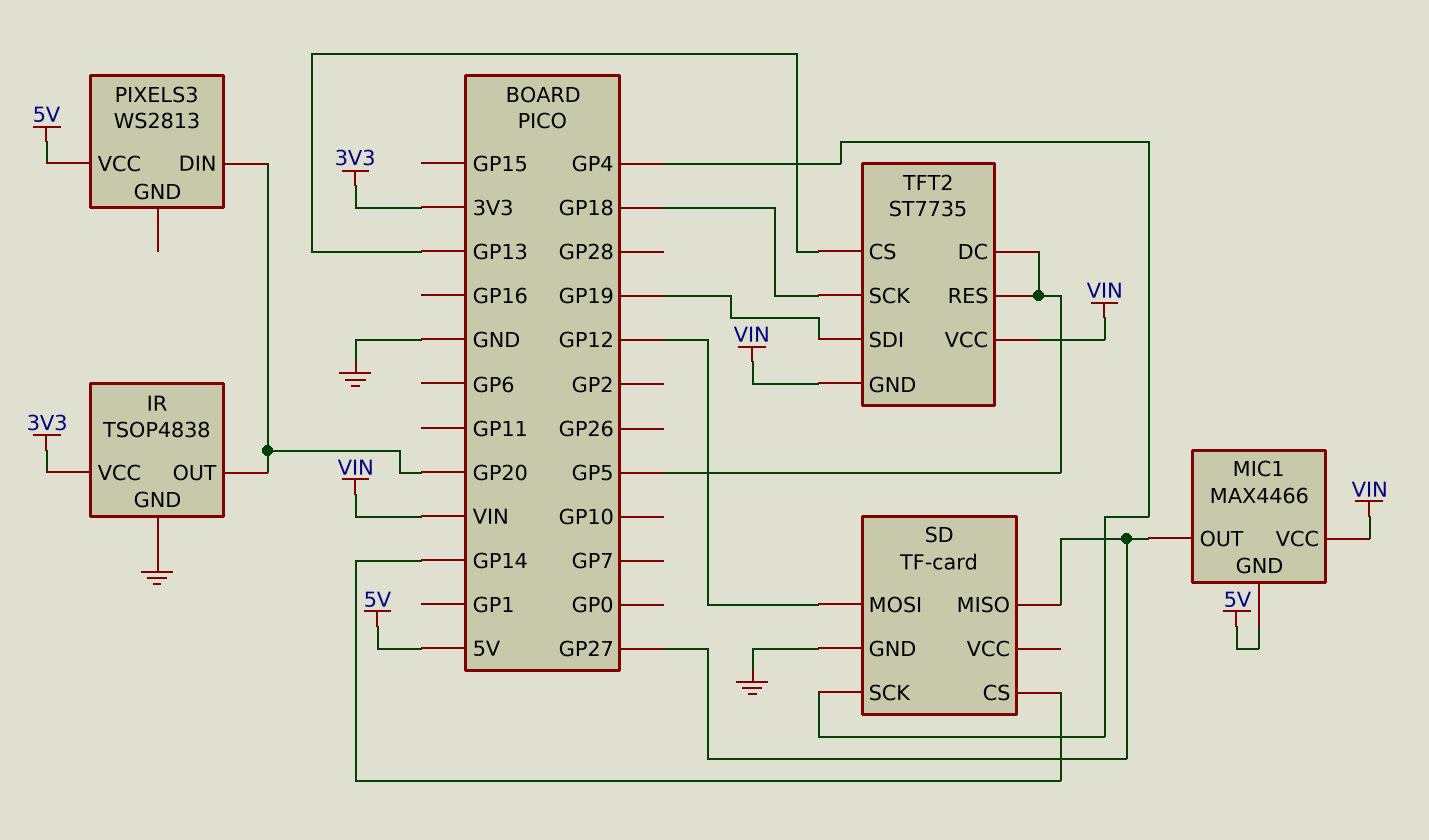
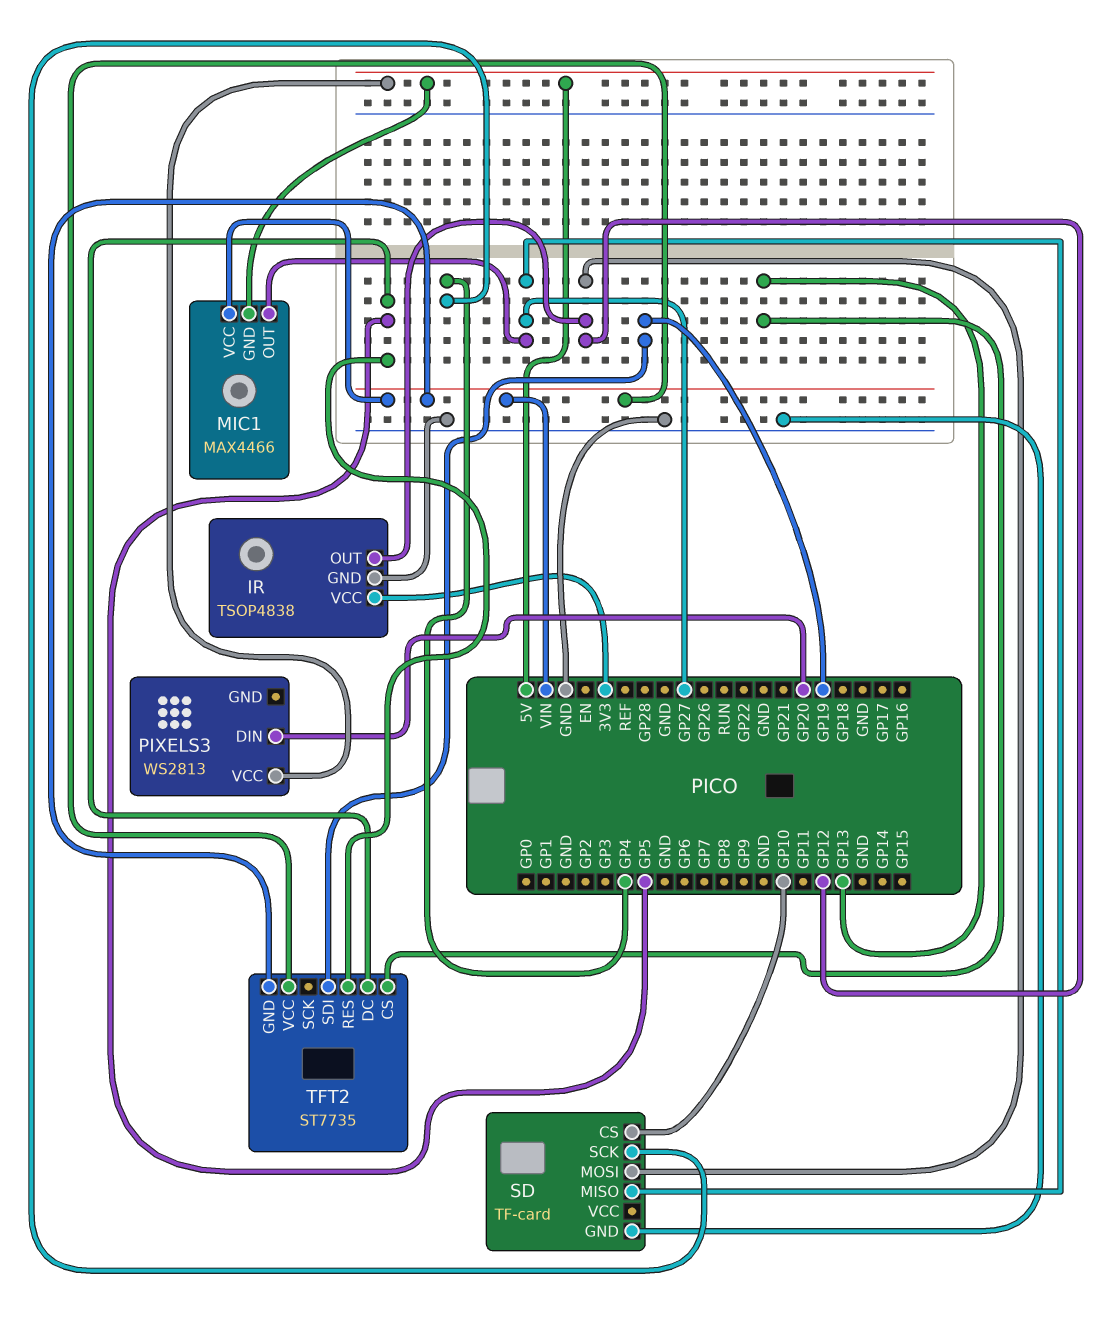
IR pin OUT: GP20 -> GP12
SD pin CS: GP14 -> GP10
TFT2 pin SCK: GP18 -> none

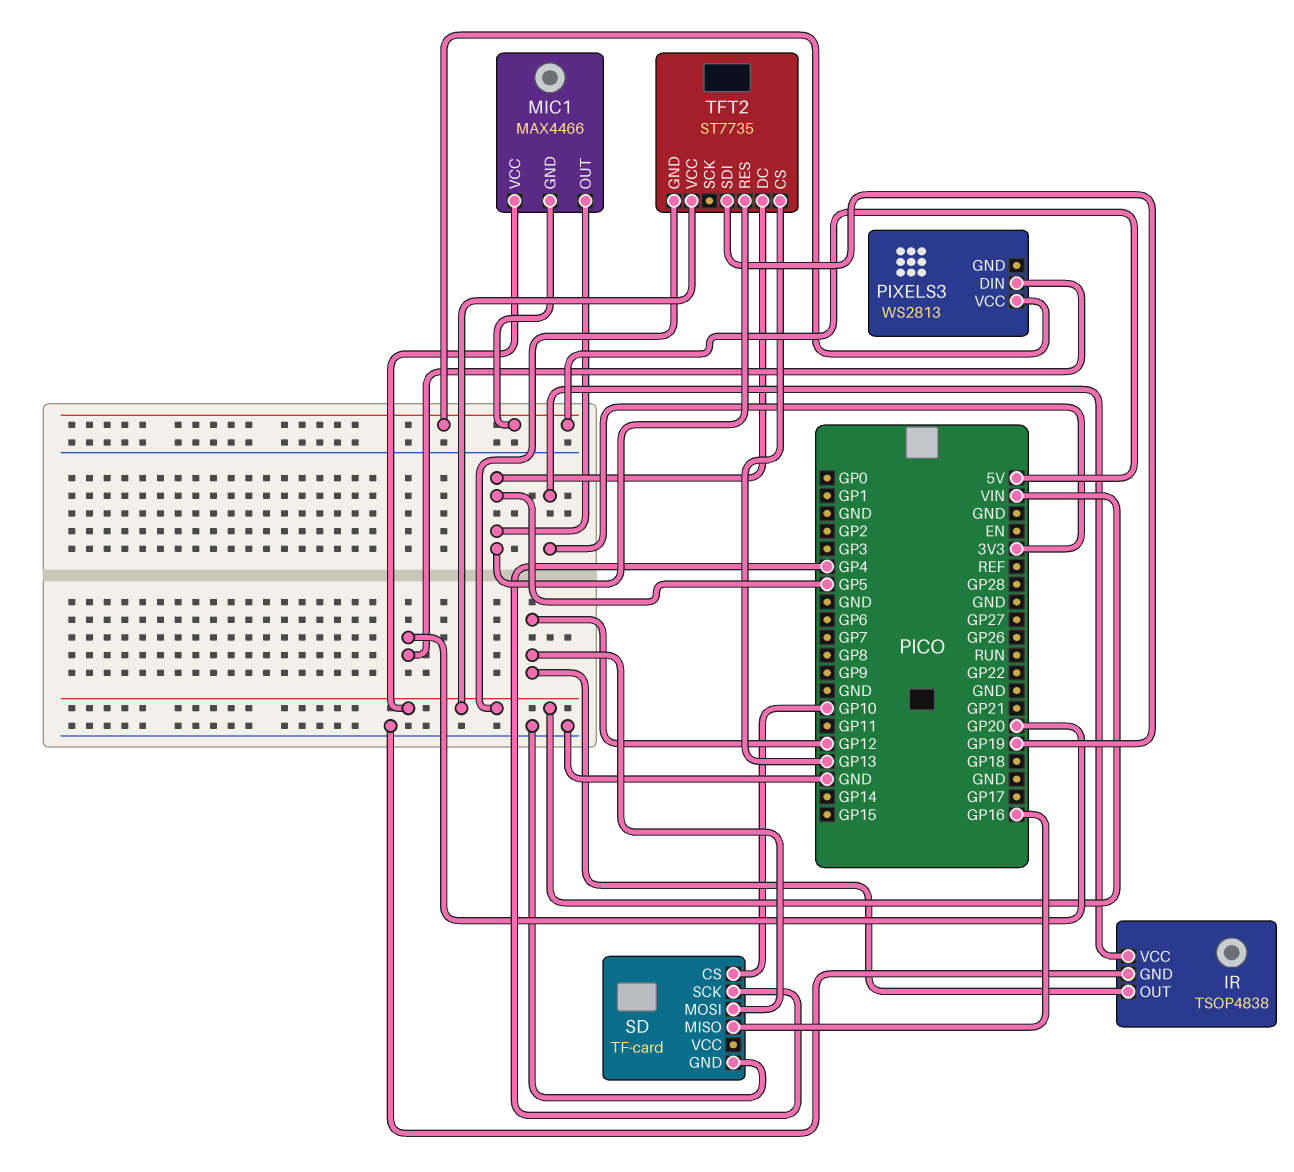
MIC1 pin OUT: GP27 -> GP5
SD pin MISO: GP27 -> GP16

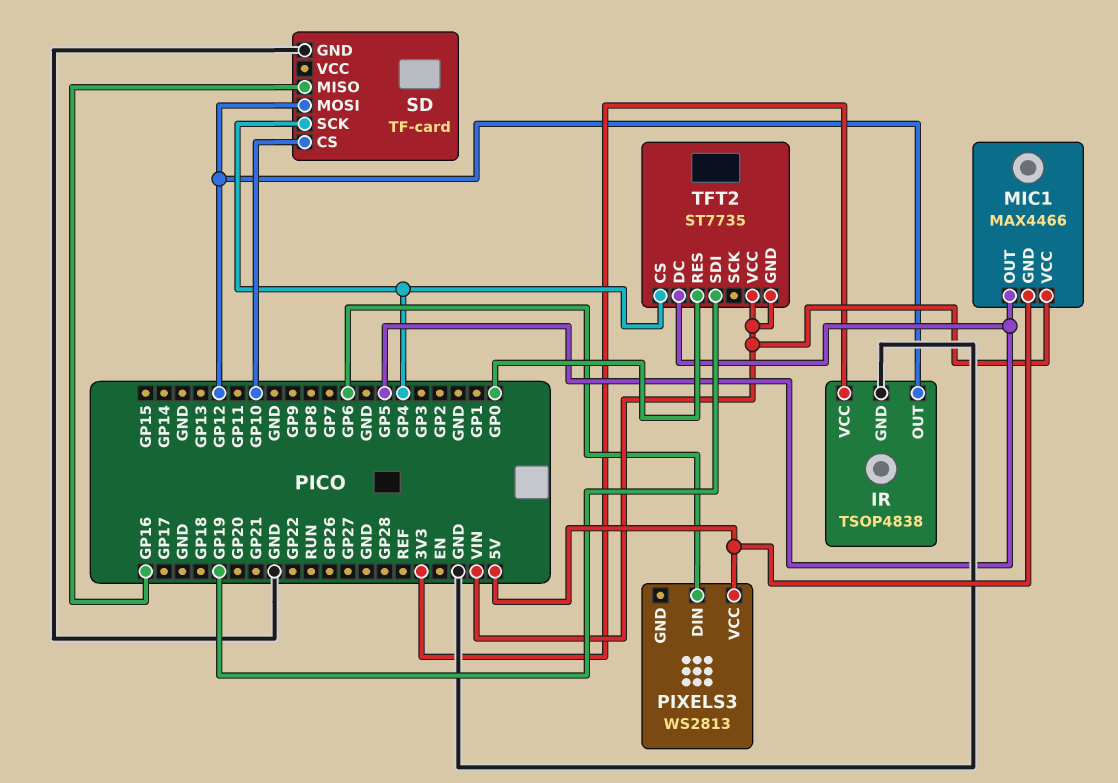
PIXELS3 pin DIN: GP20 -> GP6
TFT2 pin CS: GP13 -> GP4
TFT2 pin RES: GP5 -> GP0

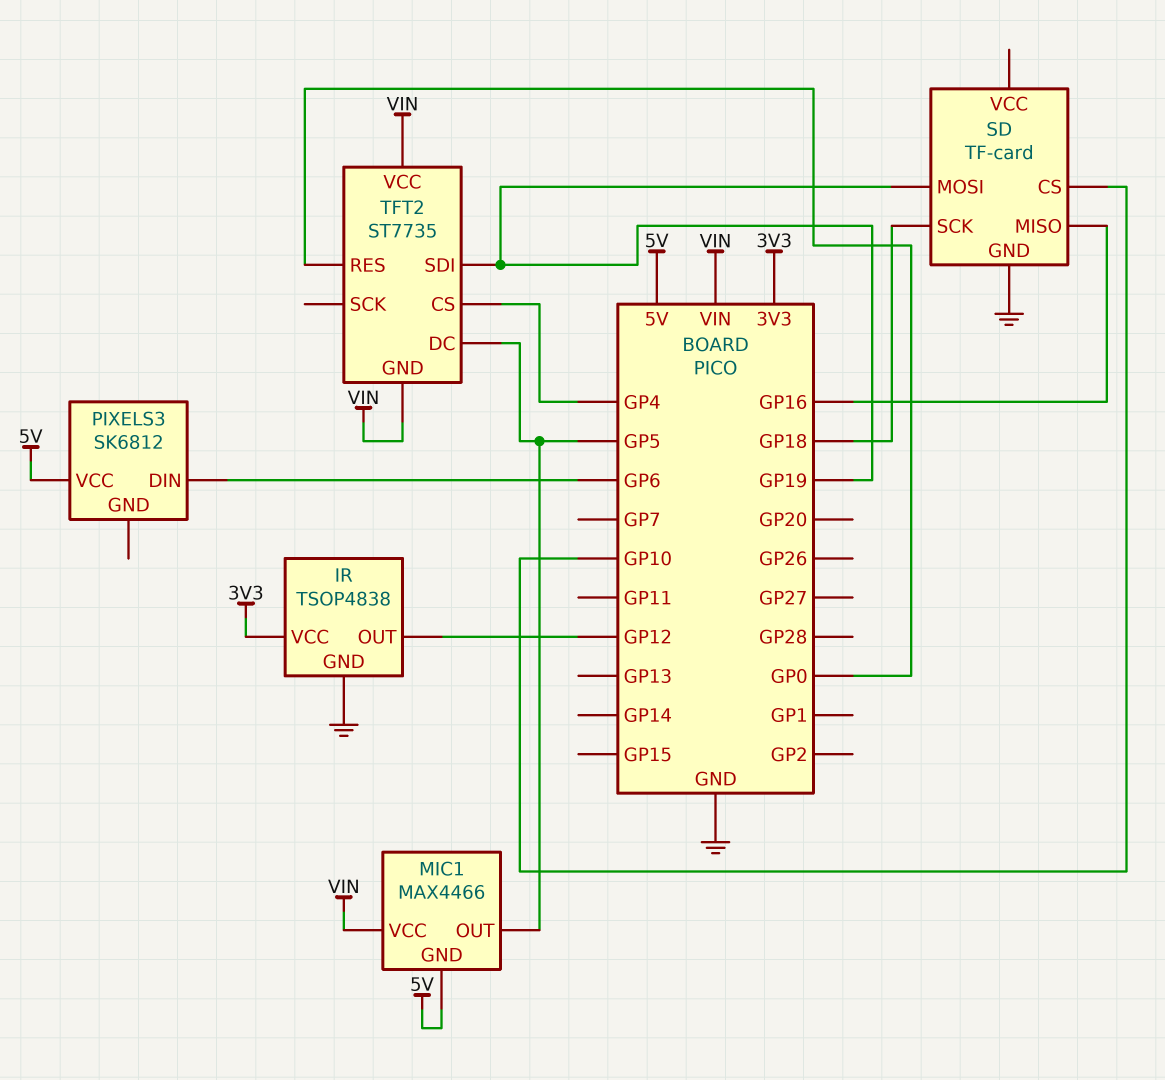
PIXELS3: WS2813 -> SK6812
SD pin MOSI: GP12 -> GP19
SD pin SCK: GP4 -> GP18

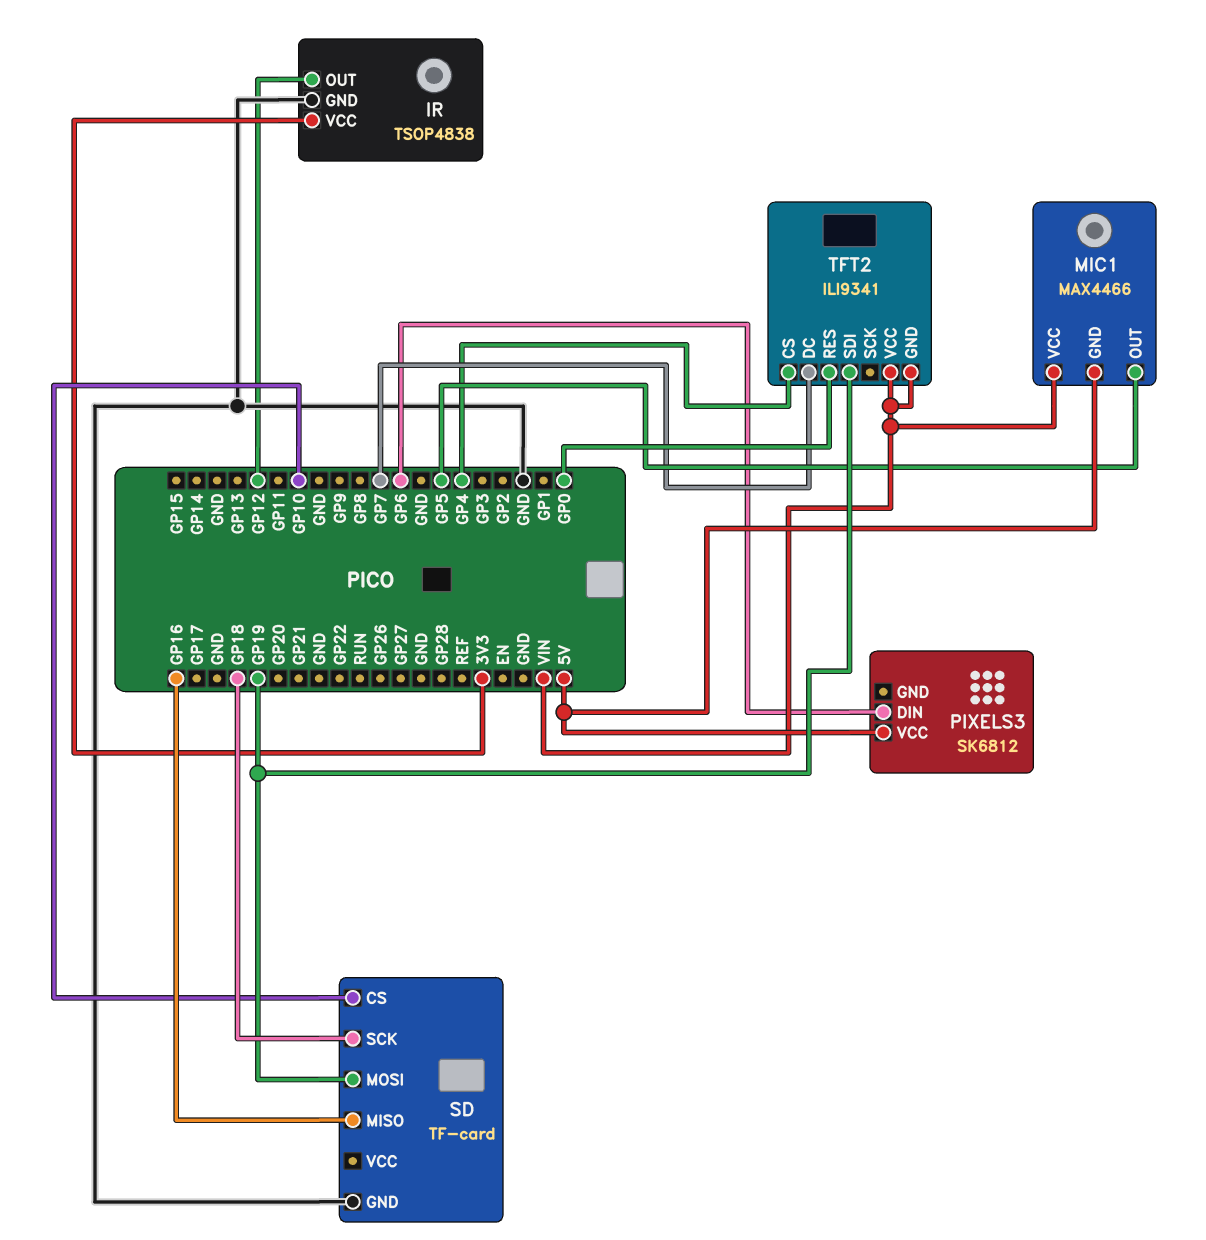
TFT2: ST7735 -> ILI9341
TFT2 pin DC: GP5 -> GP7

